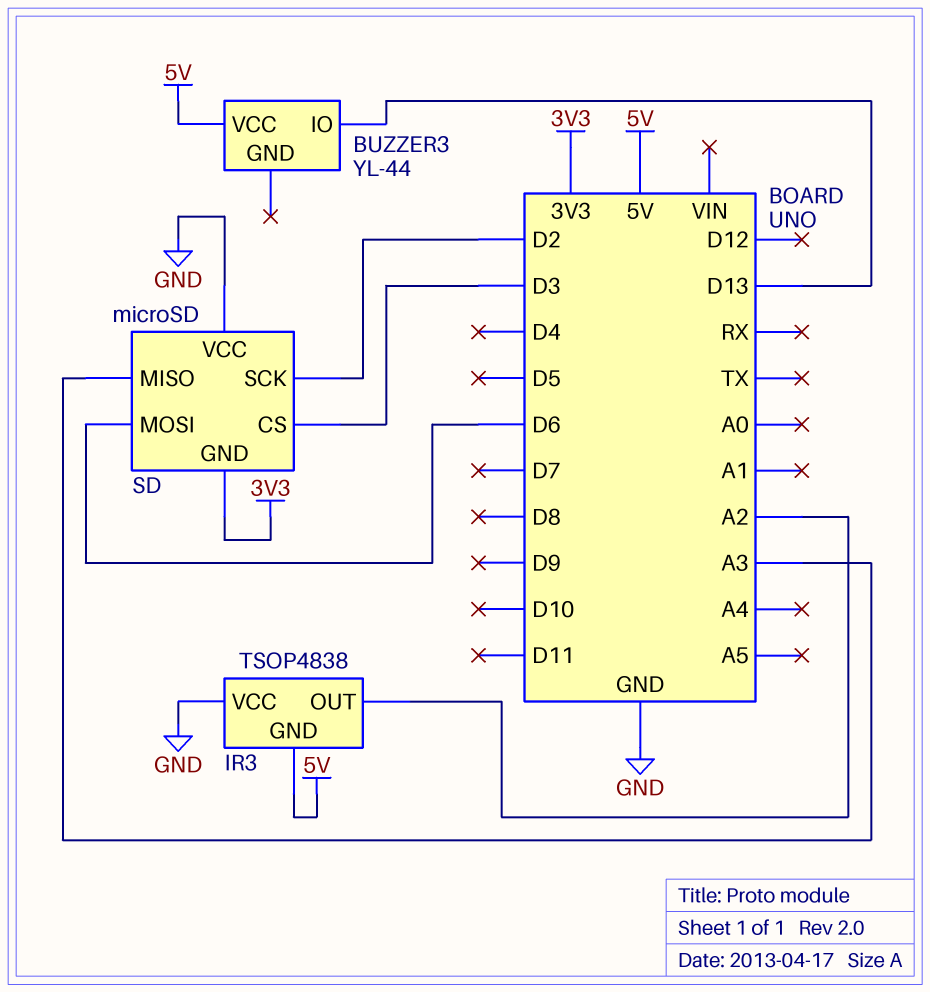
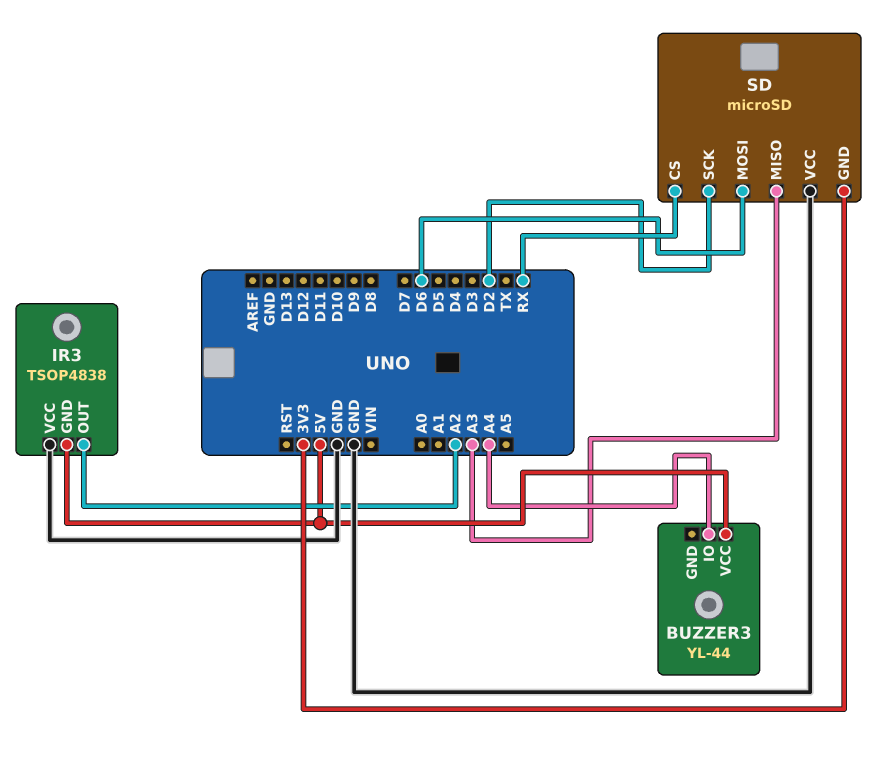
BUZZER3 pin IO: D13 -> A4
SD pin CS: D3 -> RX

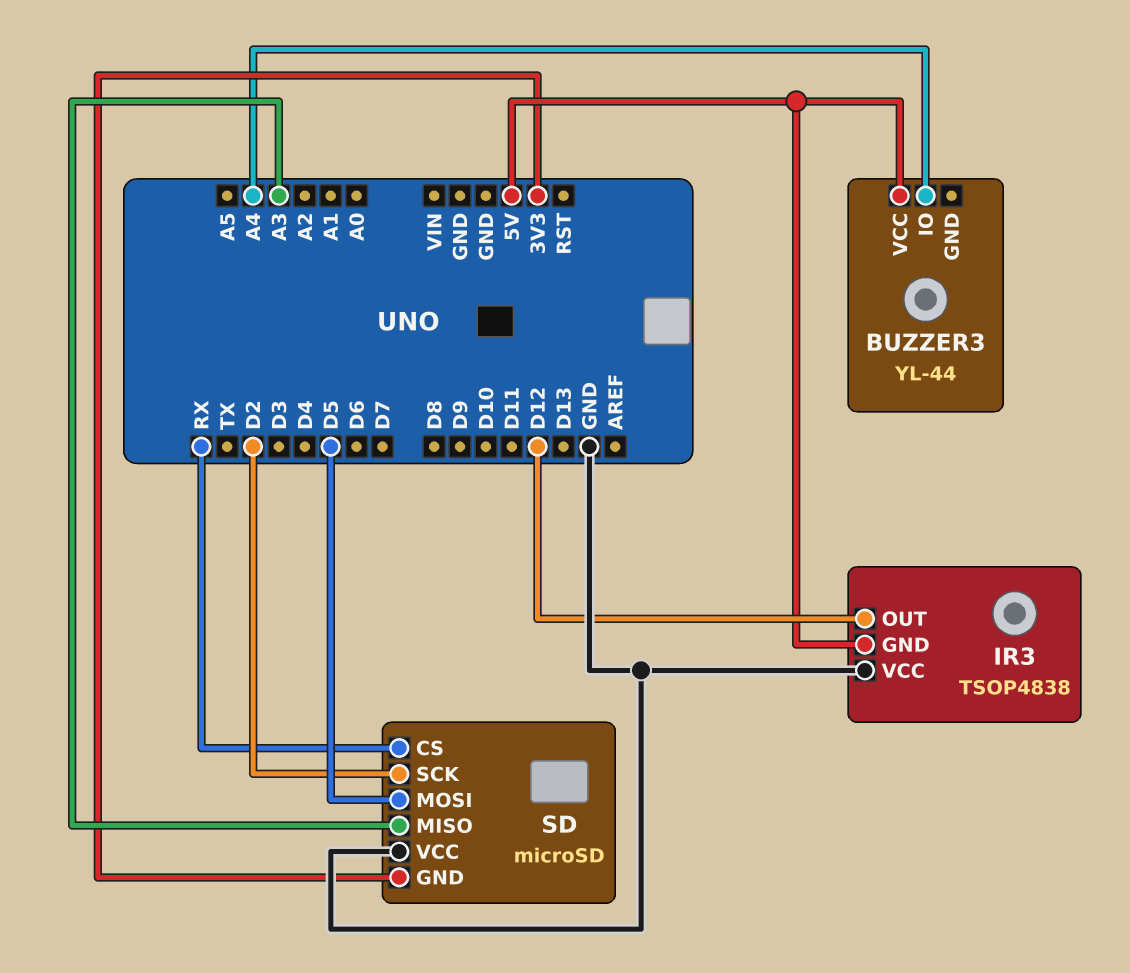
IR3 pin OUT: A2 -> D12
SD pin MOSI: D6 -> D5

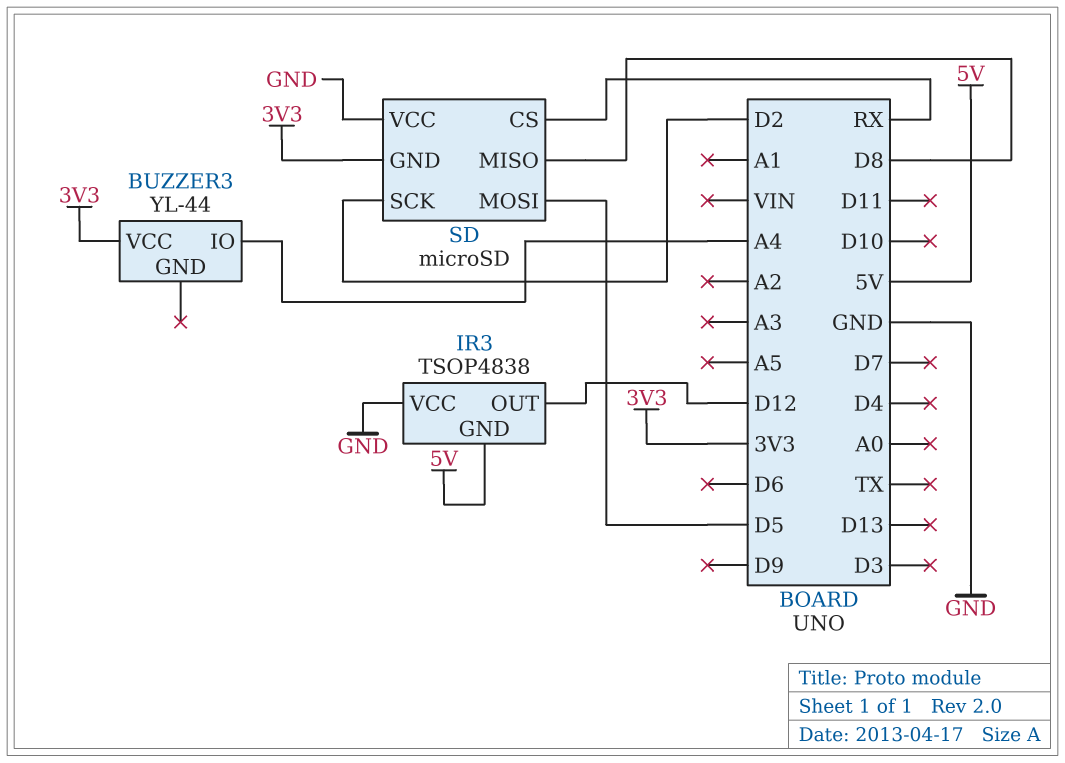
BUZZER3 pin VCC: 5V -> 3V3
SD pin MISO: A3 -> D8

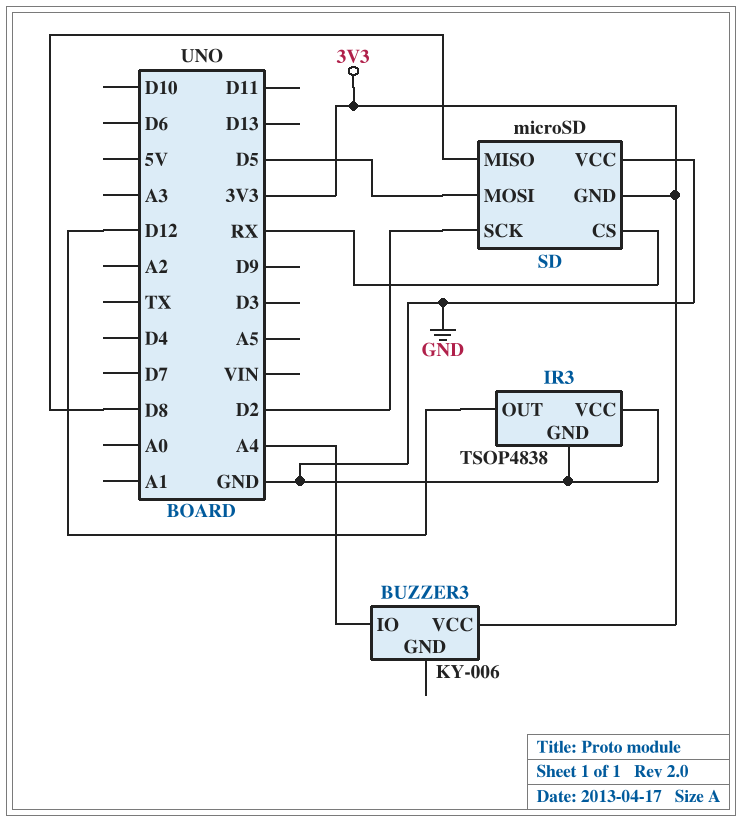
BUZZER3: YL-44 -> KY-006
IR3 pin GND: 5V -> GND

